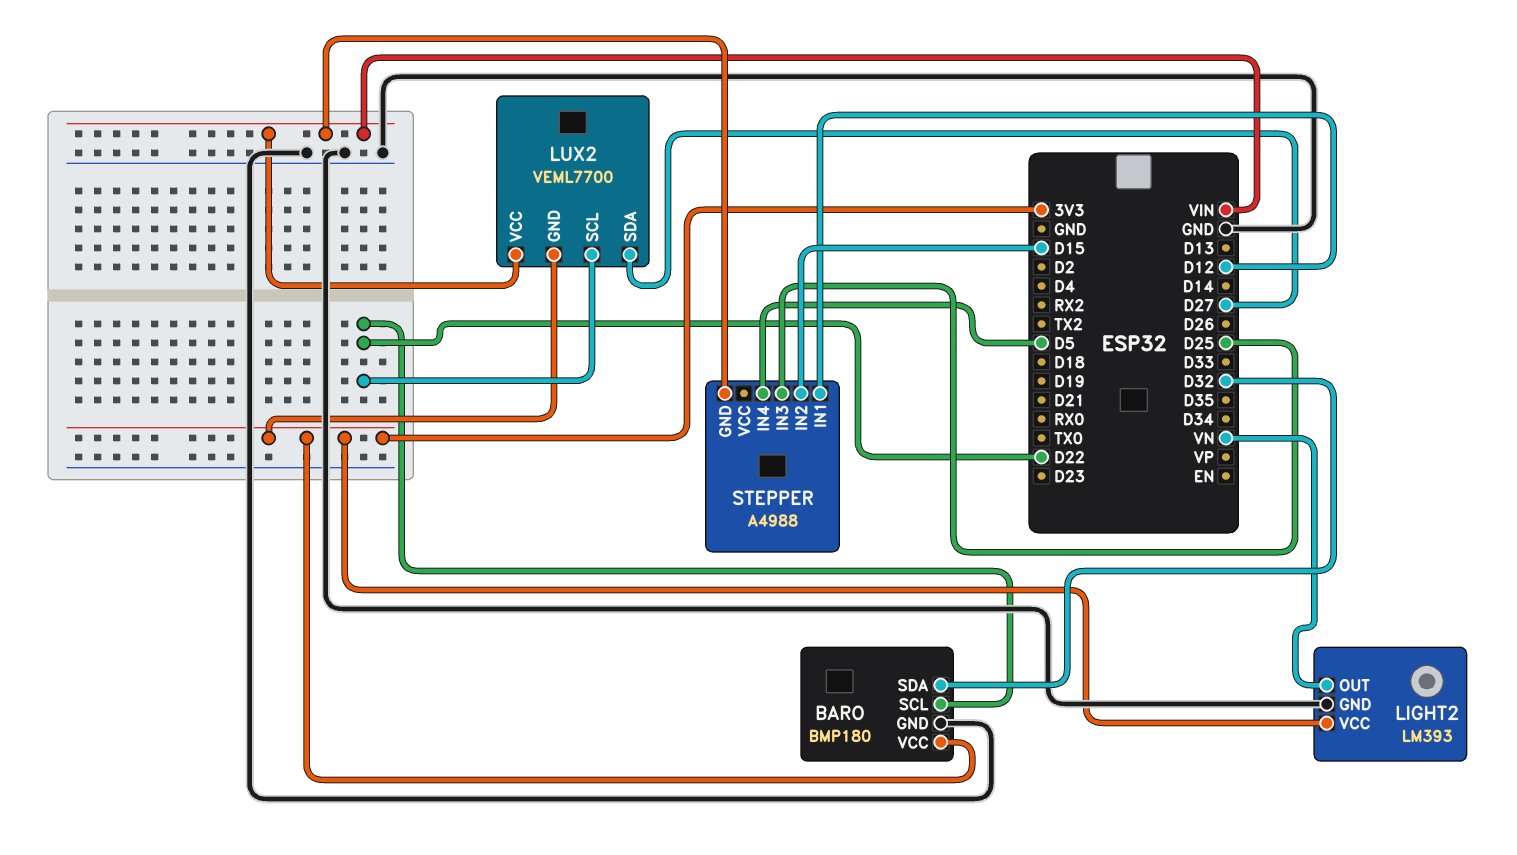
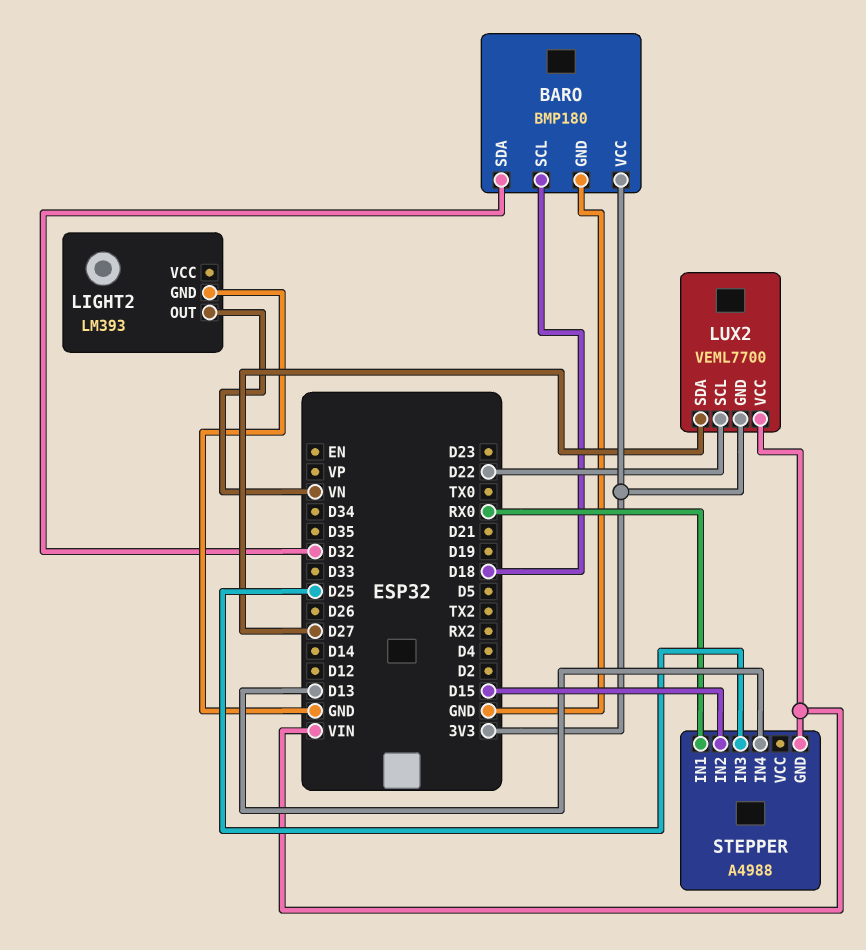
BARO pin SCL: D22 -> D18
LIGHT2 pin VCC: 3V3 -> none
STEPPER pin IN1: D12 -> RX0
STEPPER pin IN4: D5 -> D13

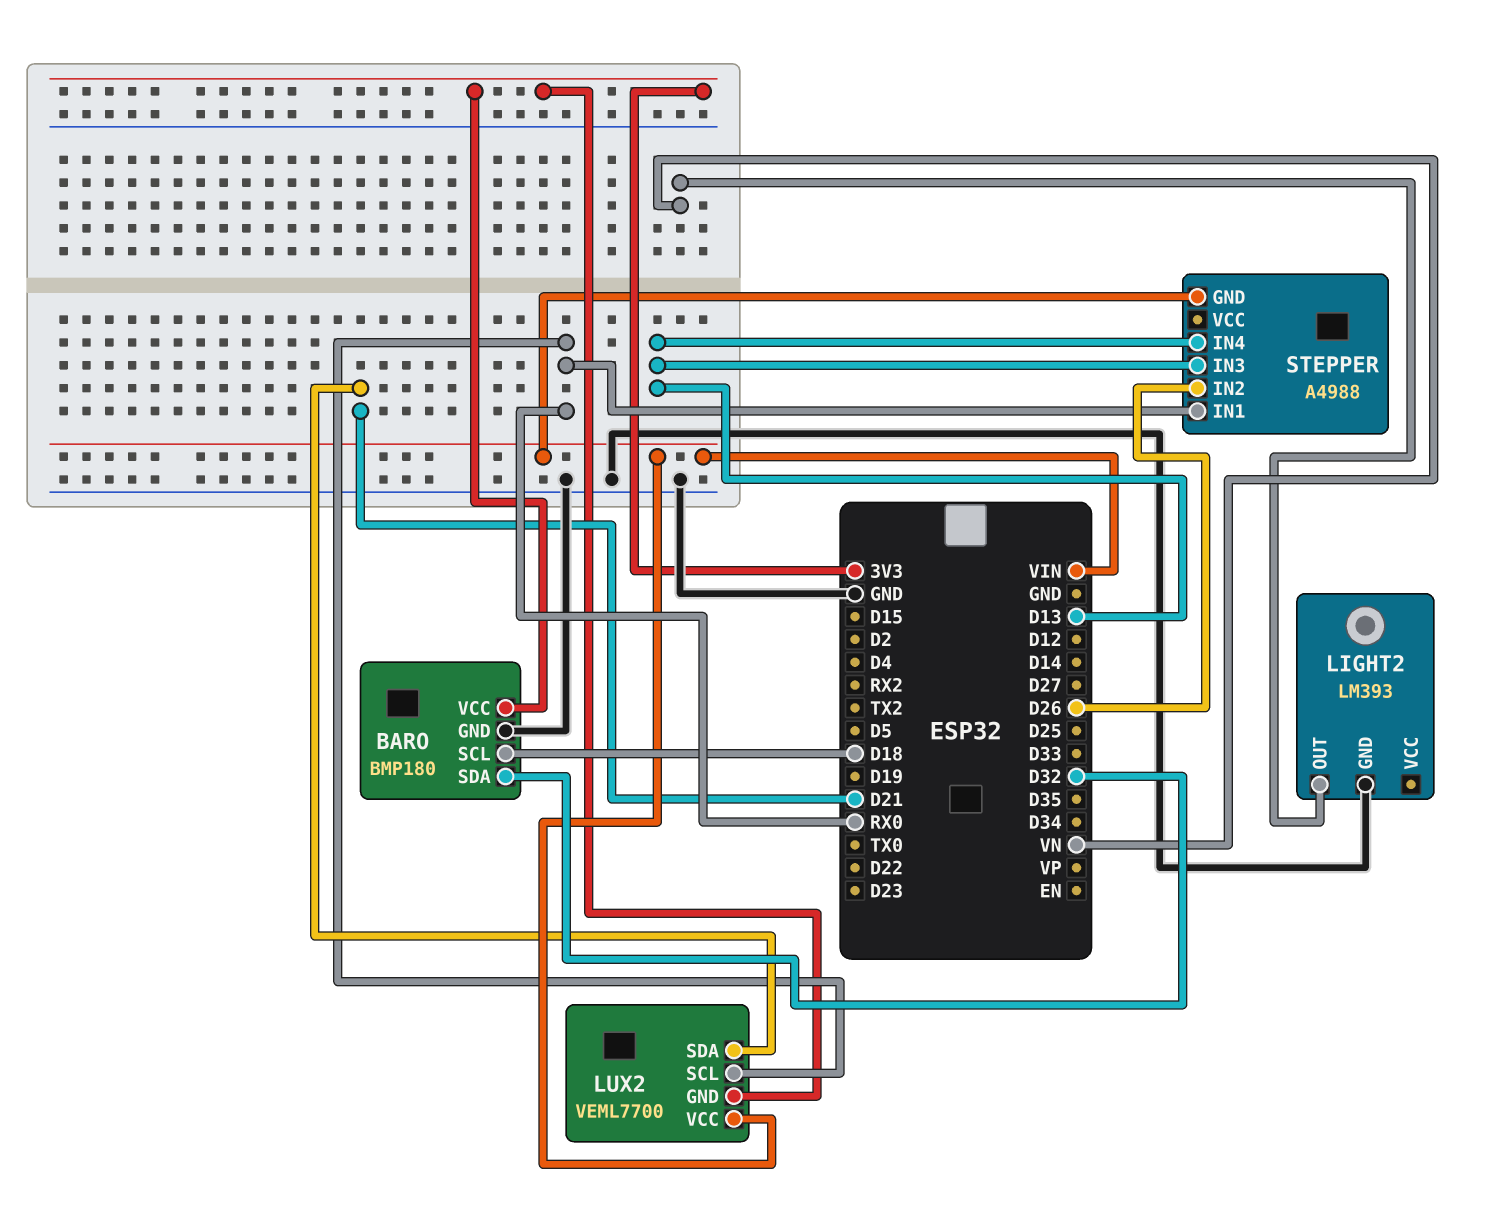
LUX2 pin SCL: D22 -> RX0
LUX2 pin SDA: D27 -> D21
STEPPER pin IN2: D15 -> D26
STEPPER pin IN3: D25 -> D13

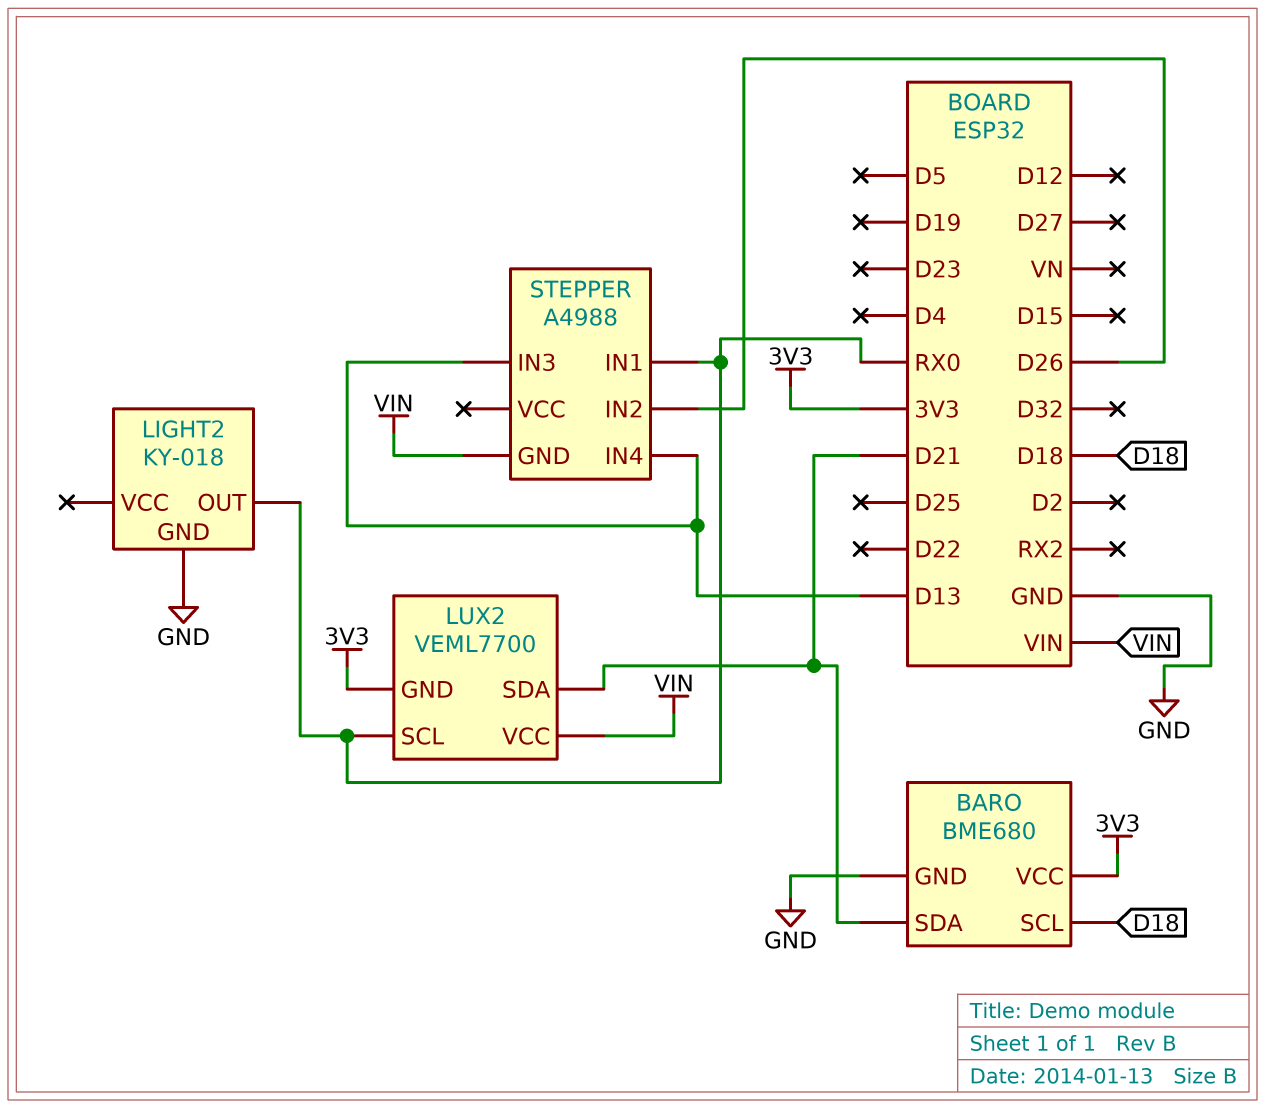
BARO: BMP180 -> BME680
BARO pin SDA: D32 -> D21
LIGHT2: LM393 -> KY-018
LIGHT2 pin OUT: VN -> RX0

